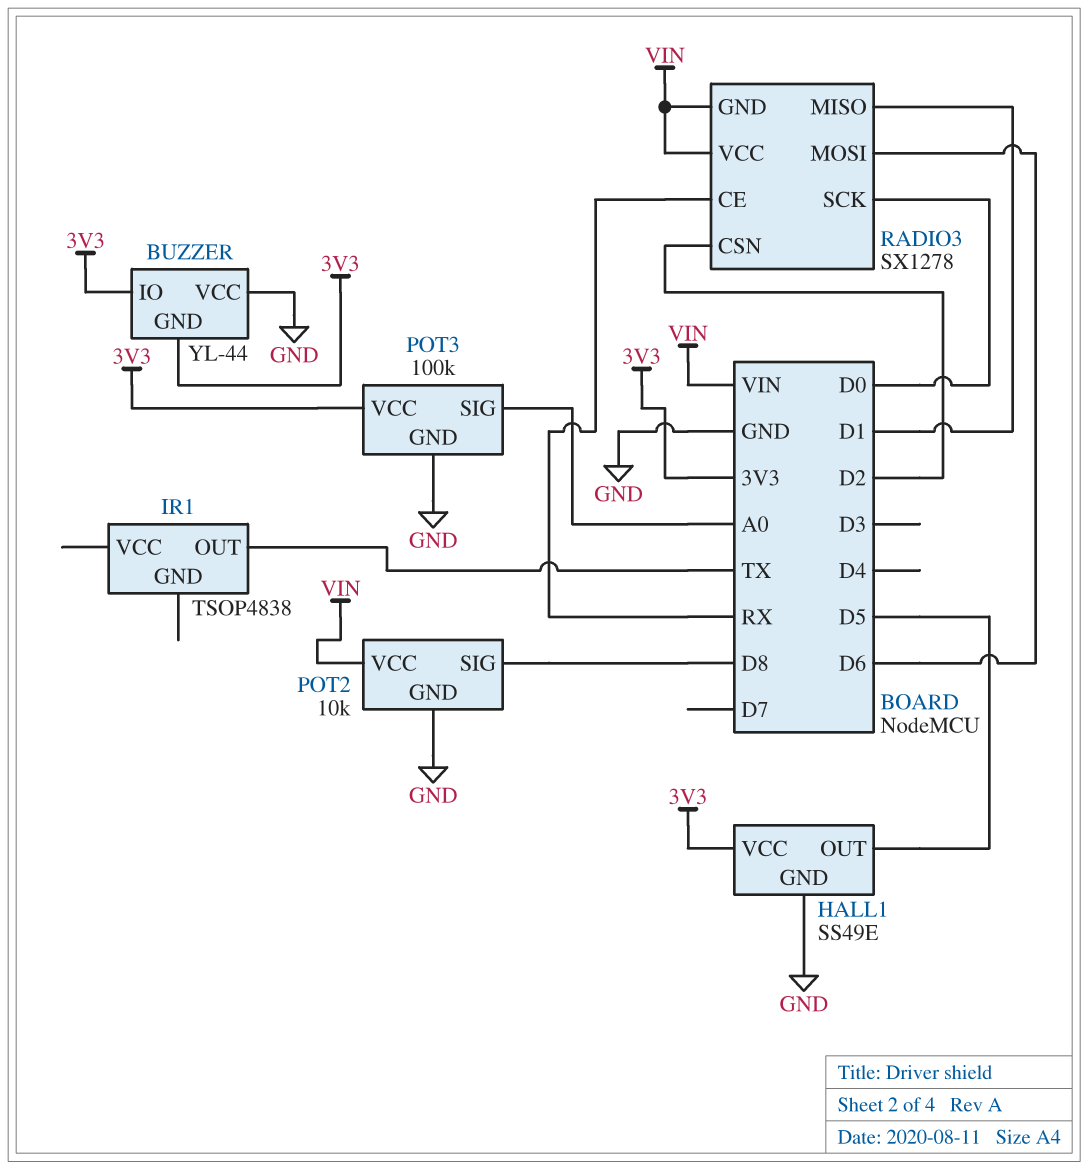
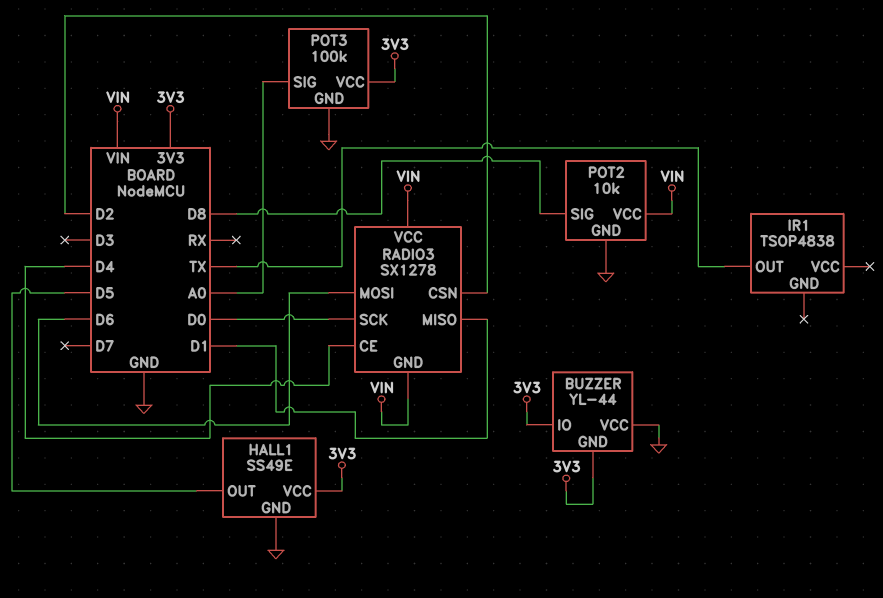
RADIO3 pin CE: RX -> D4

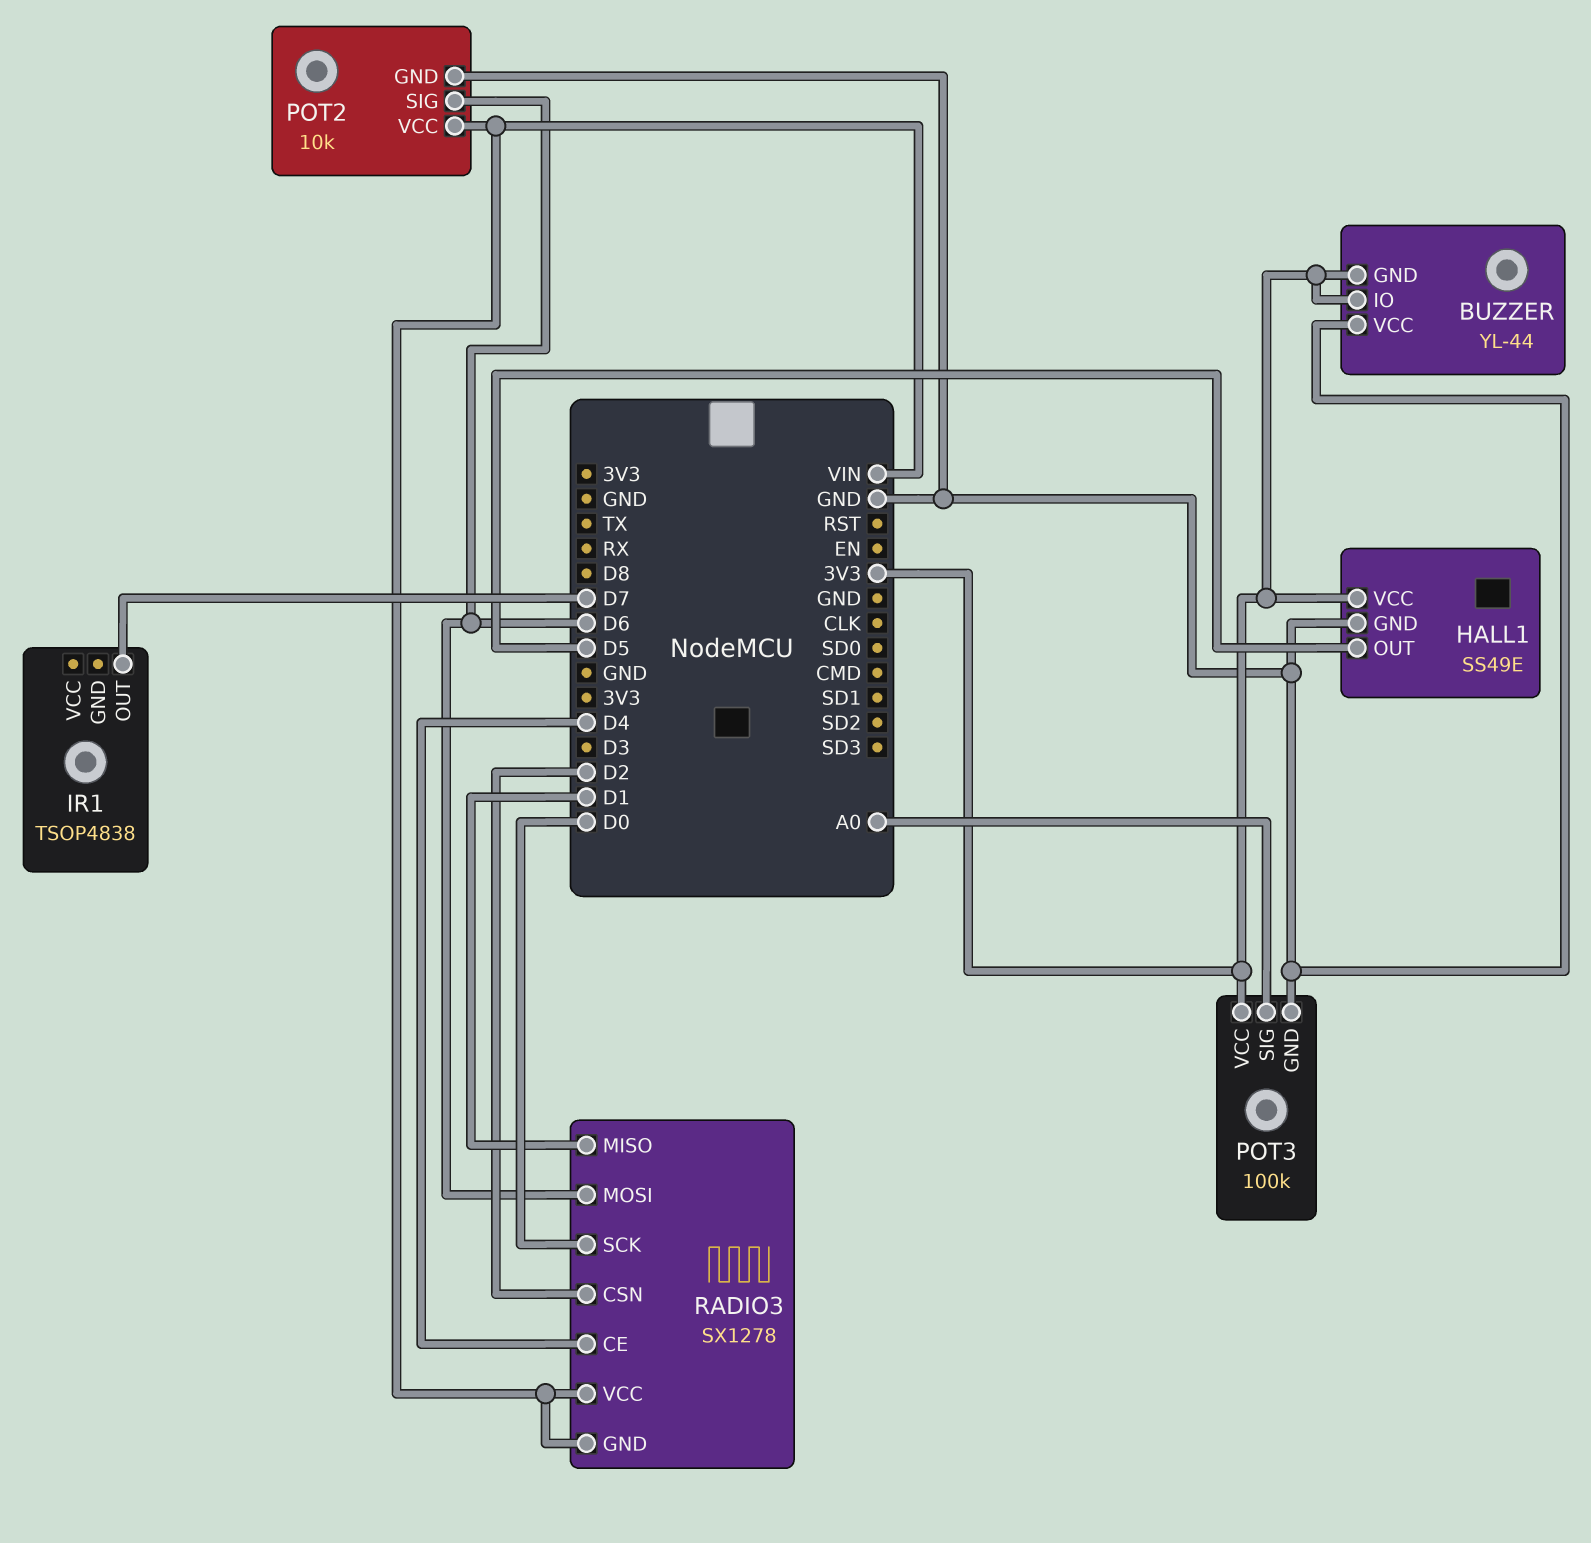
IR1 pin OUT: TX -> D7
POT2 pin SIG: D8 -> D6

